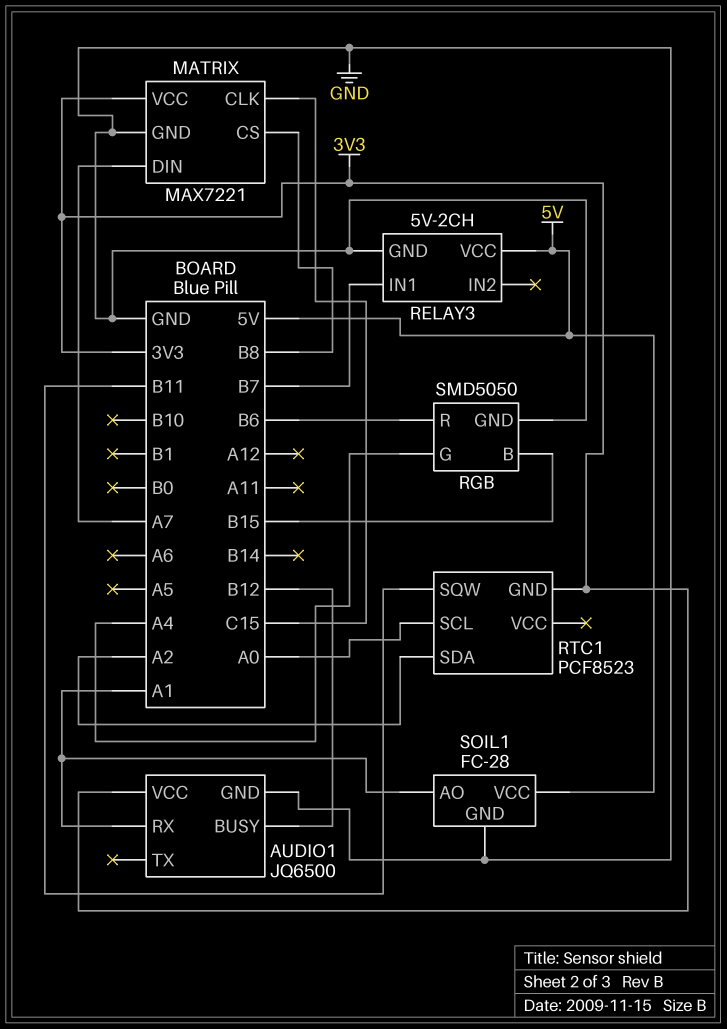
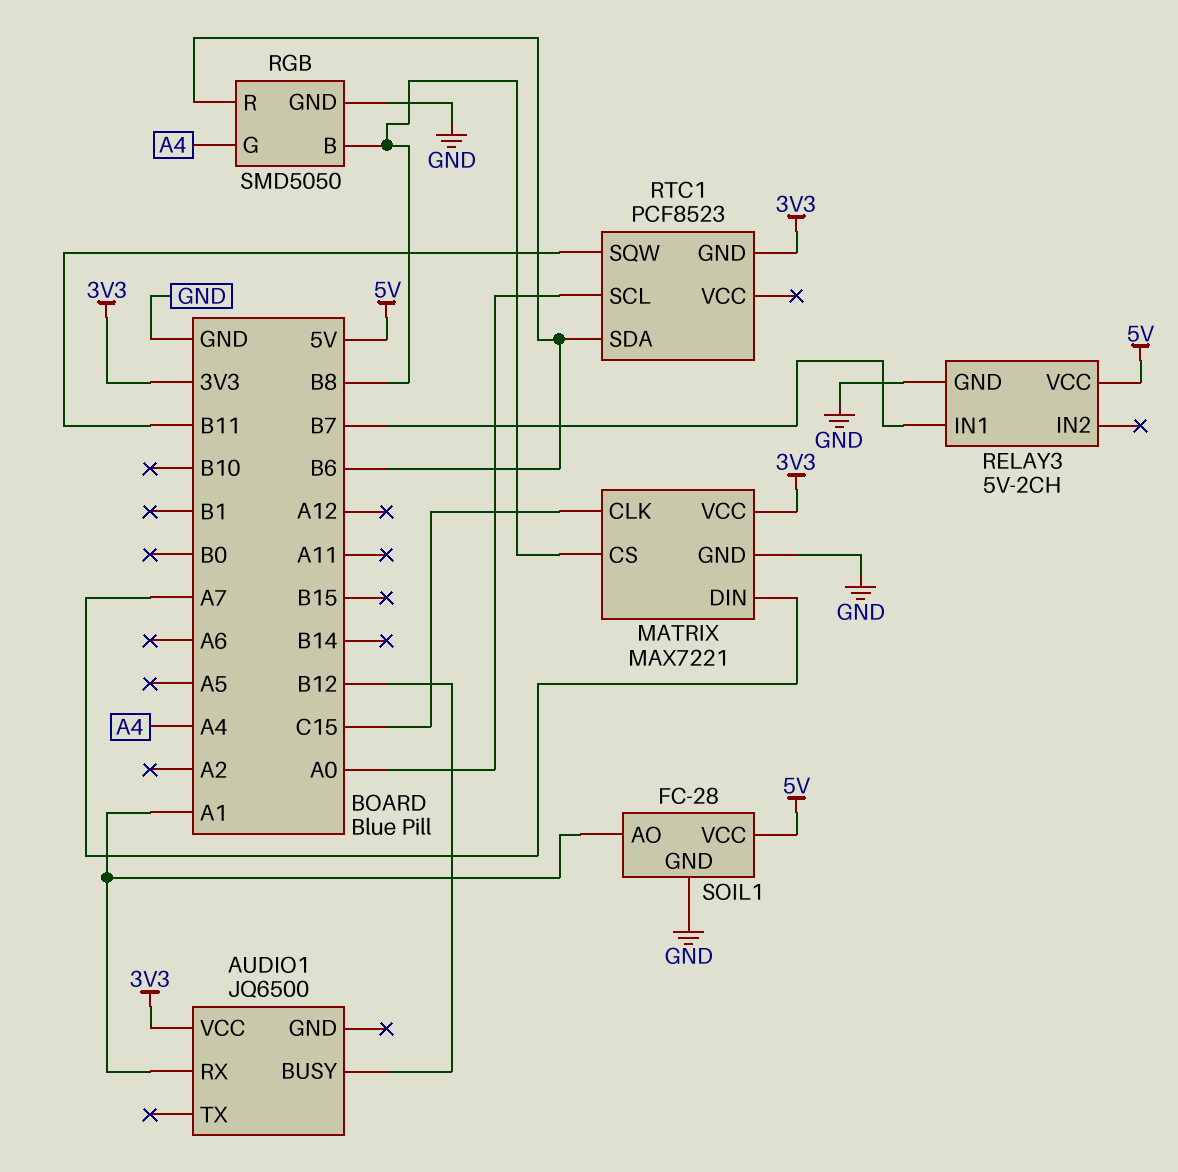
AUDIO1 pin GND: GND -> none
RGB pin B: B15 -> B8
RTC1 pin SDA: A2 -> B6

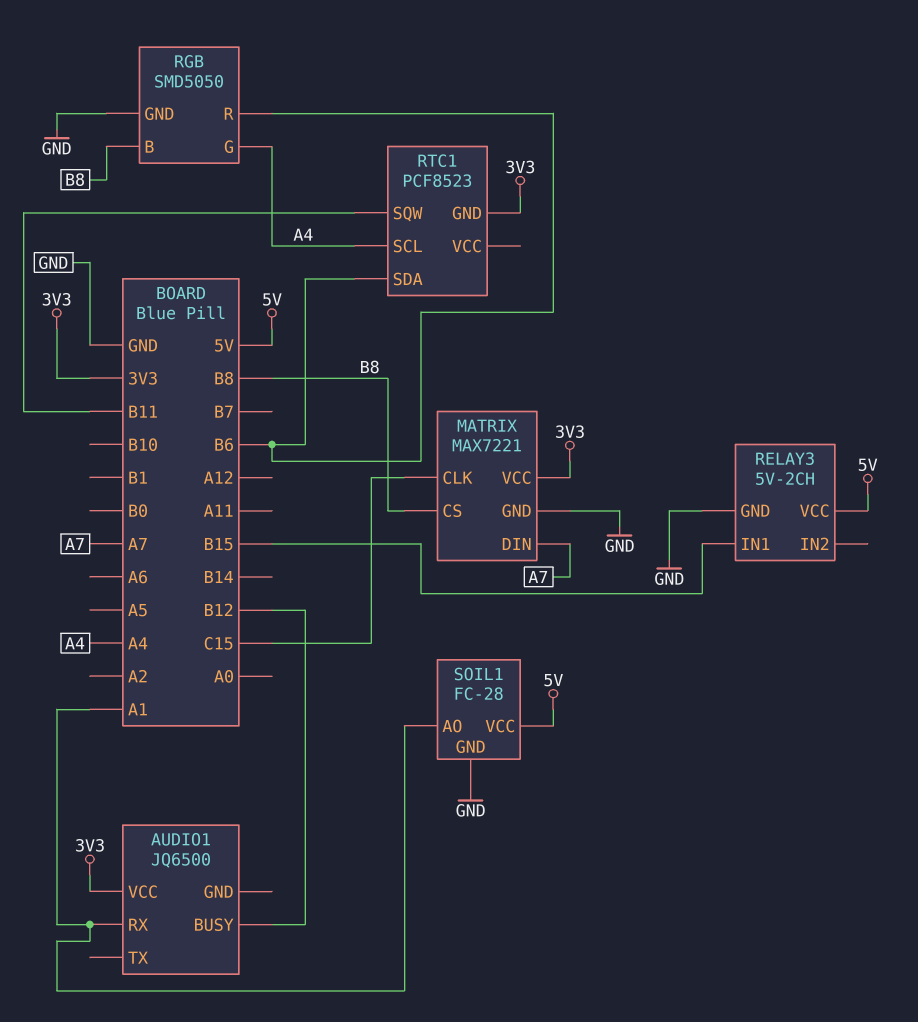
RELAY3 pin IN1: B7 -> B15
RTC1 pin SCL: A0 -> A4

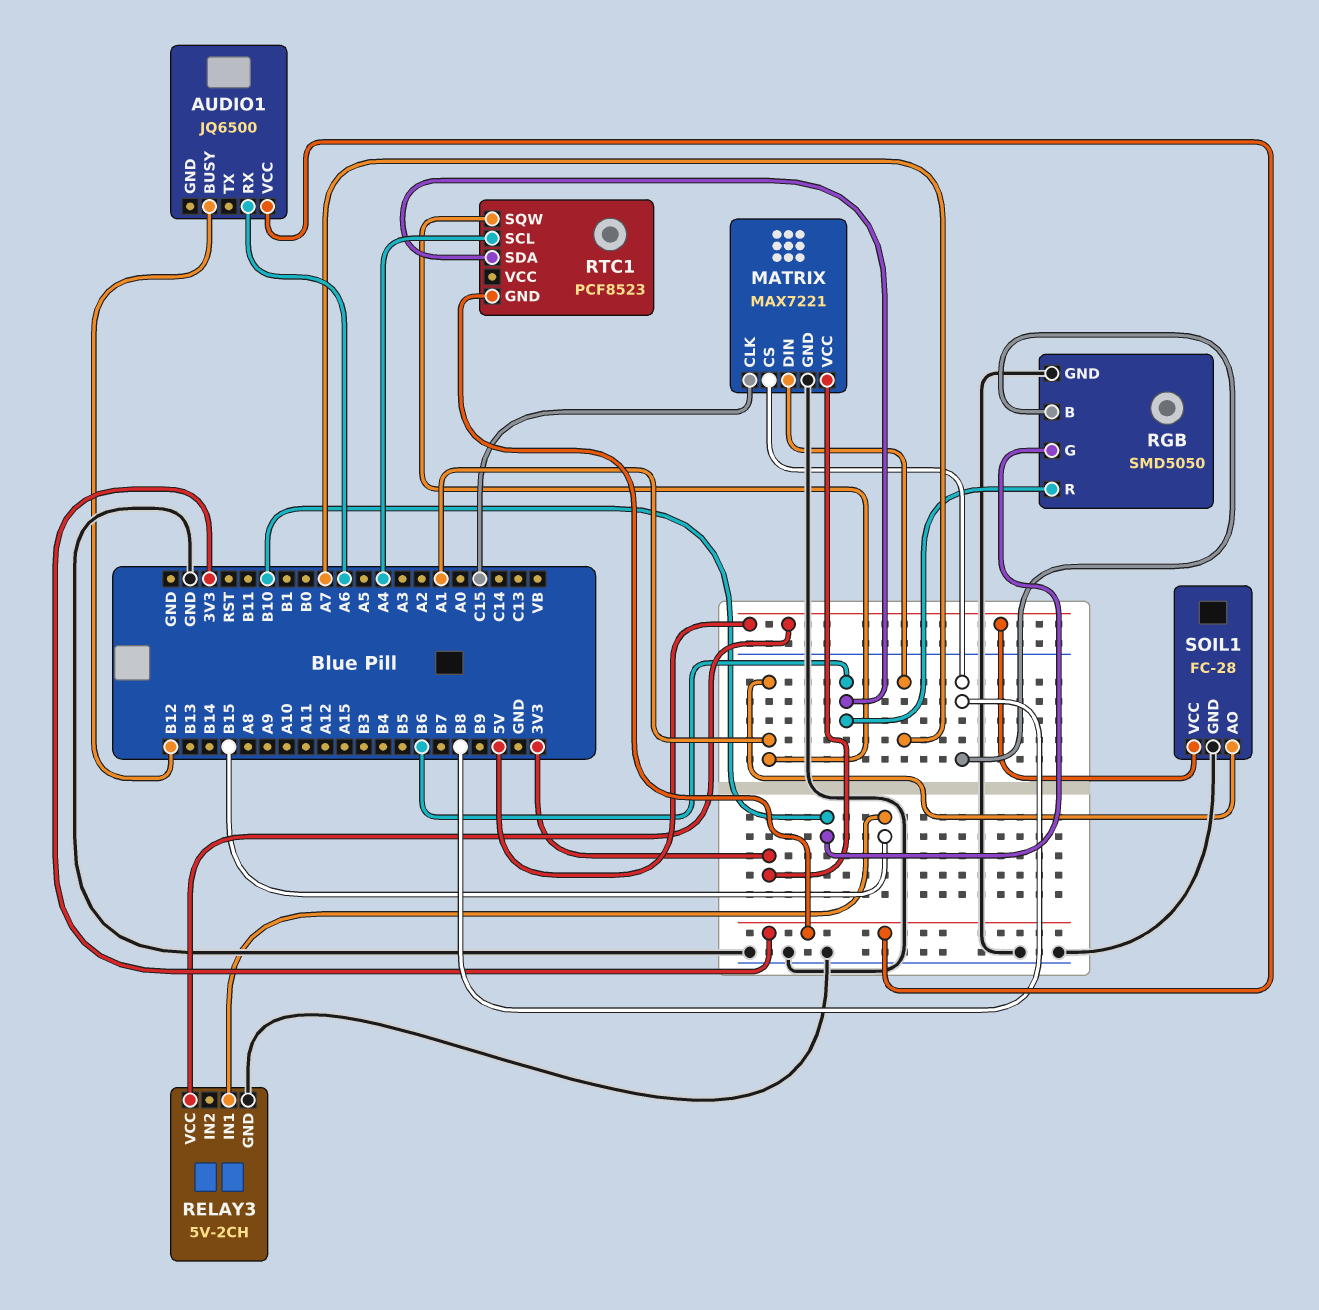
AUDIO1 pin RX: A1 -> A6
RGB pin G: A4 -> B10
RTC1 pin SQW: B11 -> A1

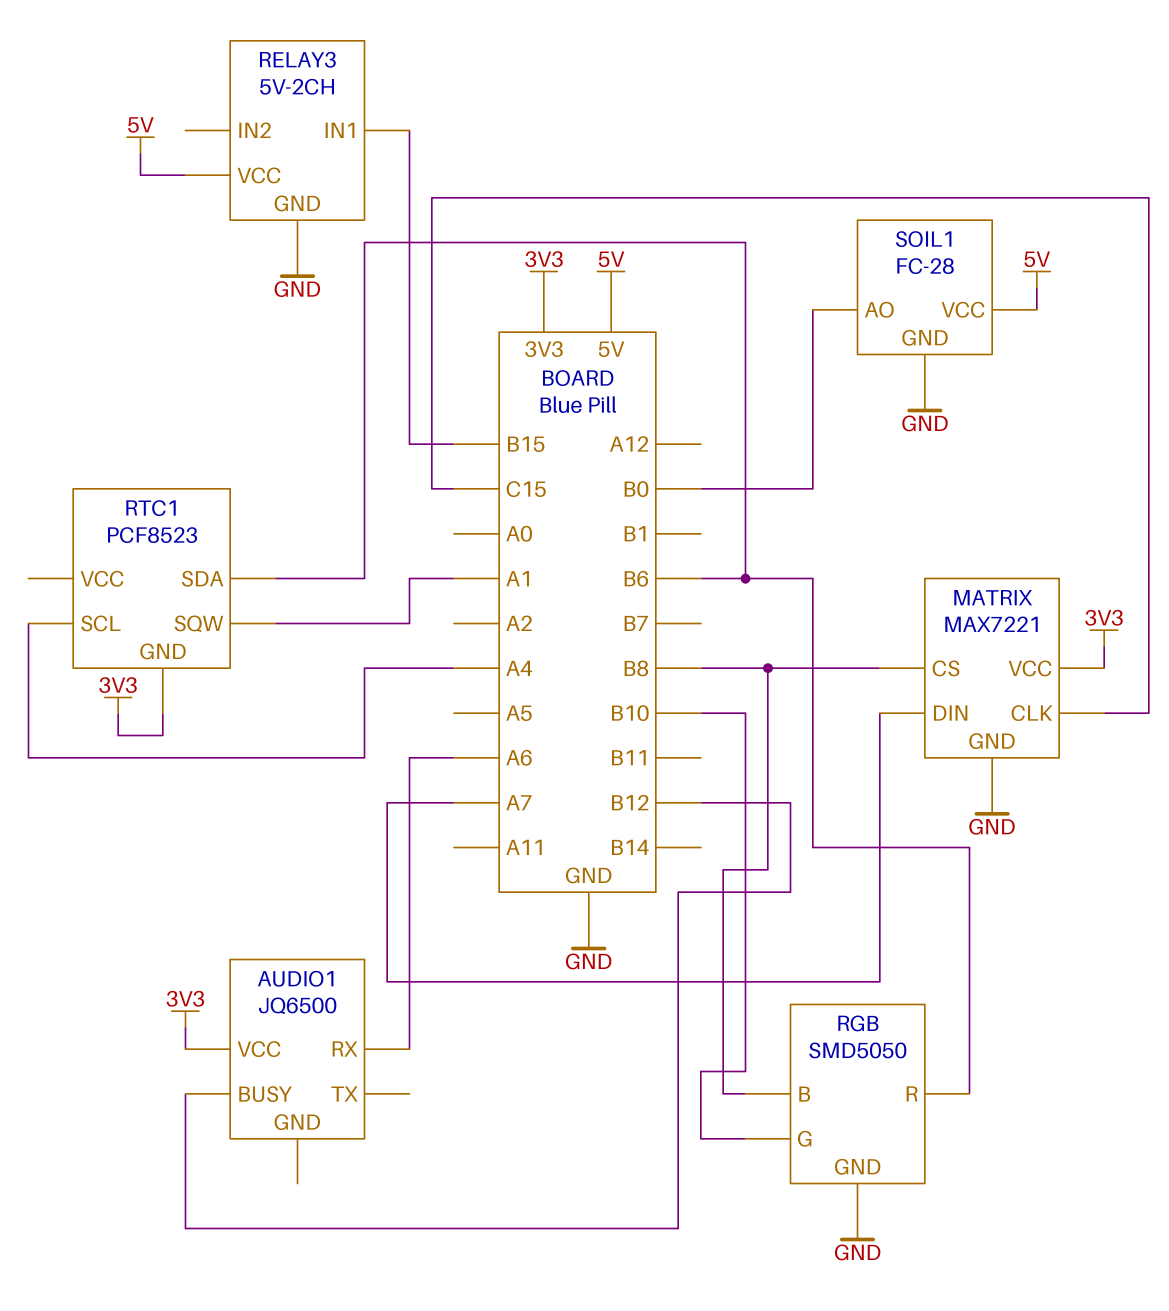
SOIL1 pin AO: A1 -> B0

